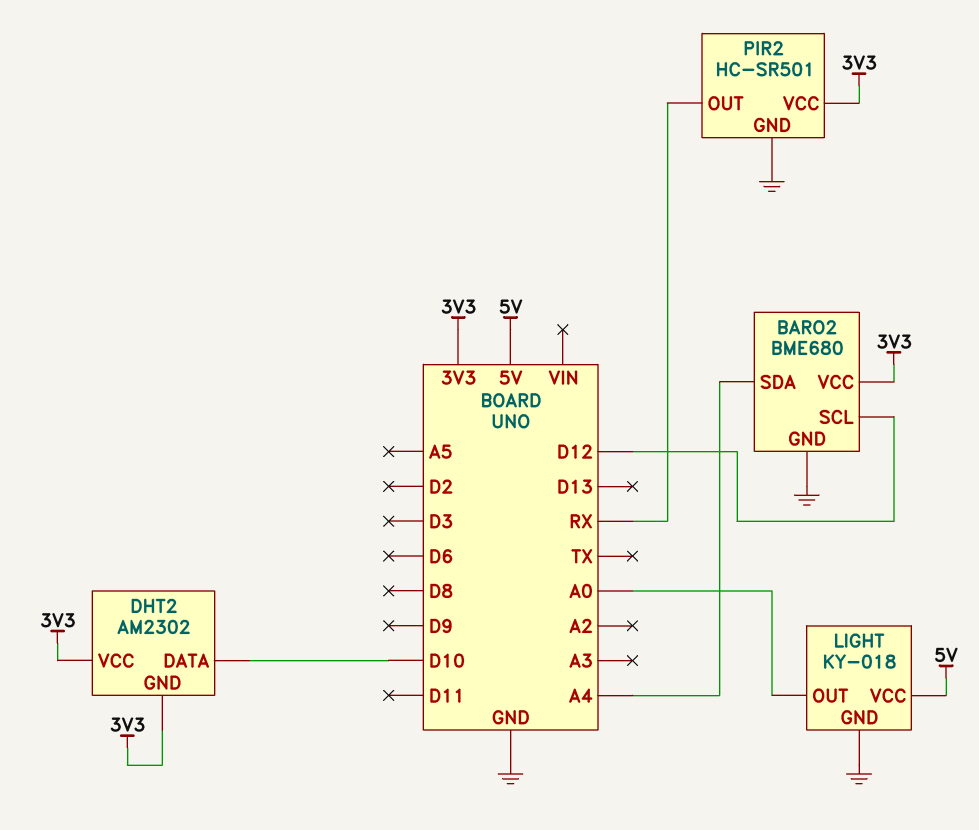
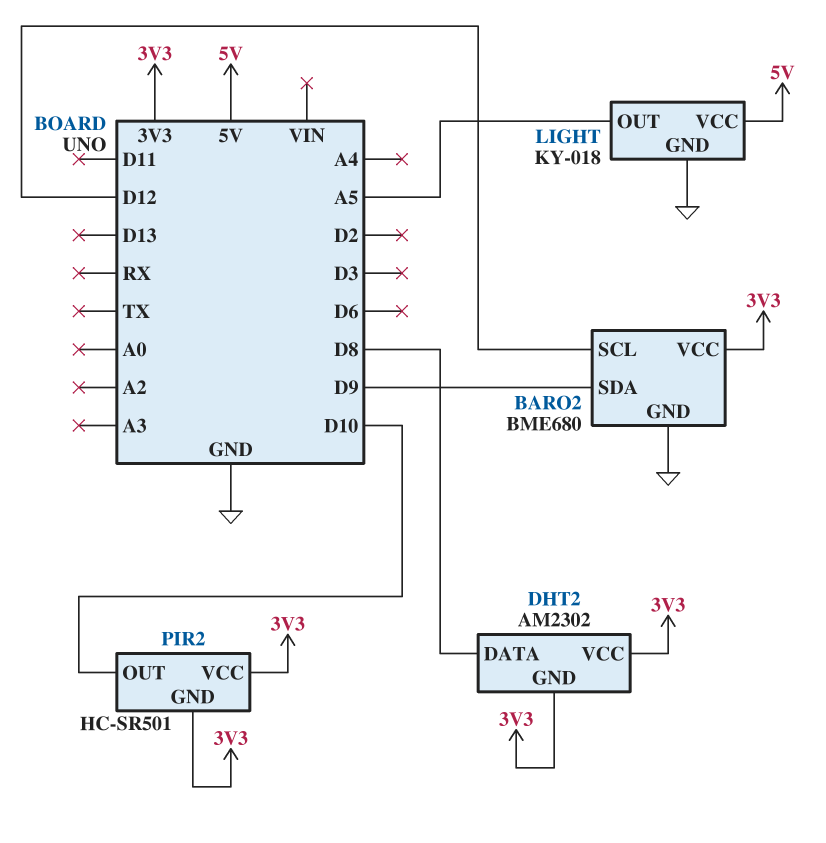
BARO2 pin SDA: A4 -> D9
DHT2 pin DATA: D10 -> D8
LIGHT pin OUT: A0 -> A5
PIR2 pin GND: GND -> 3V3
PIR2 pin OUT: RX -> D10

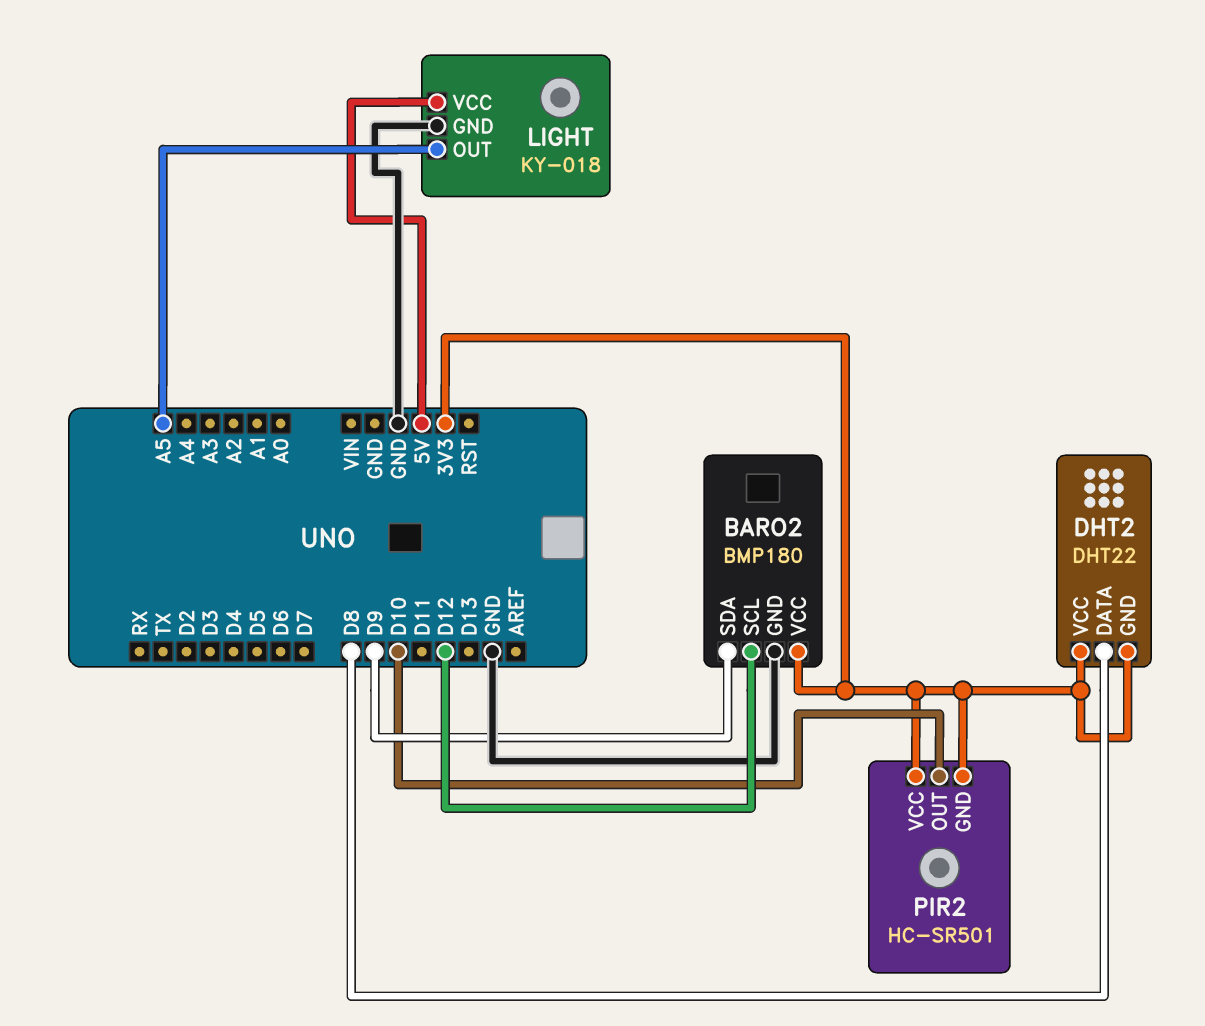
BARO2: BME680 -> BMP180
DHT2: AM2302 -> DHT22

